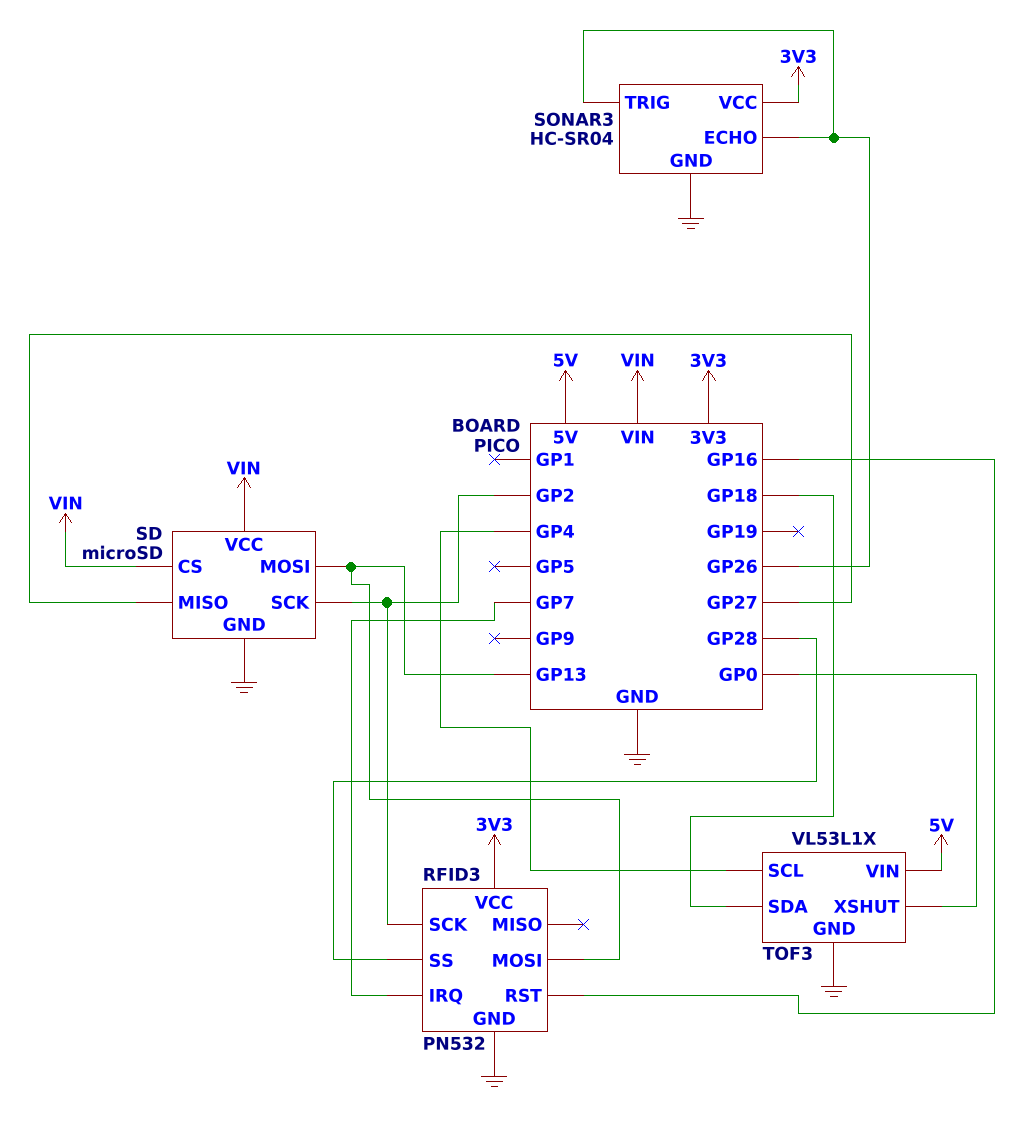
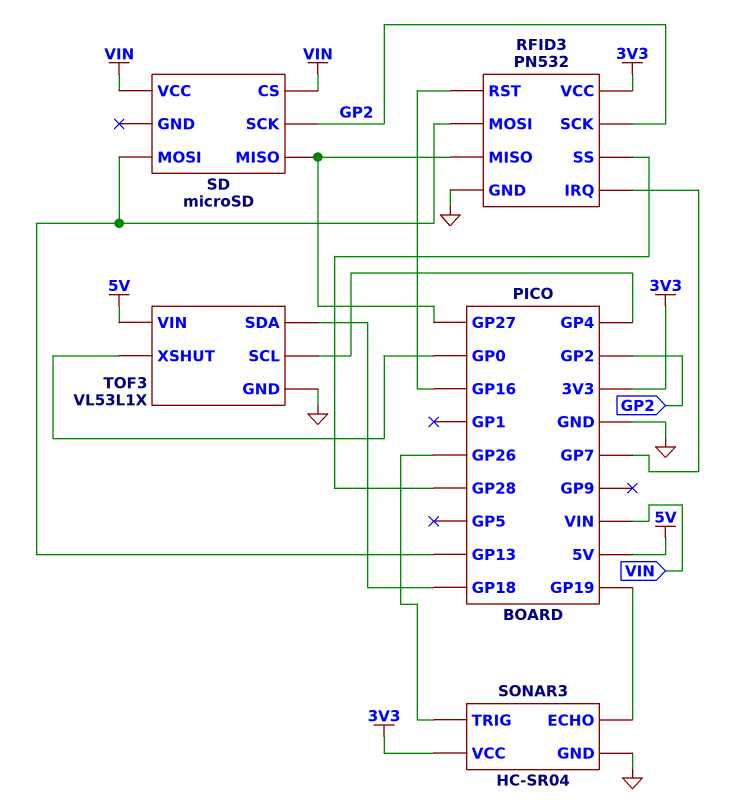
RFID3 pin MISO: none -> GP27
SD pin GND: GND -> none
SONAR3 pin ECHO: GP26 -> GP19

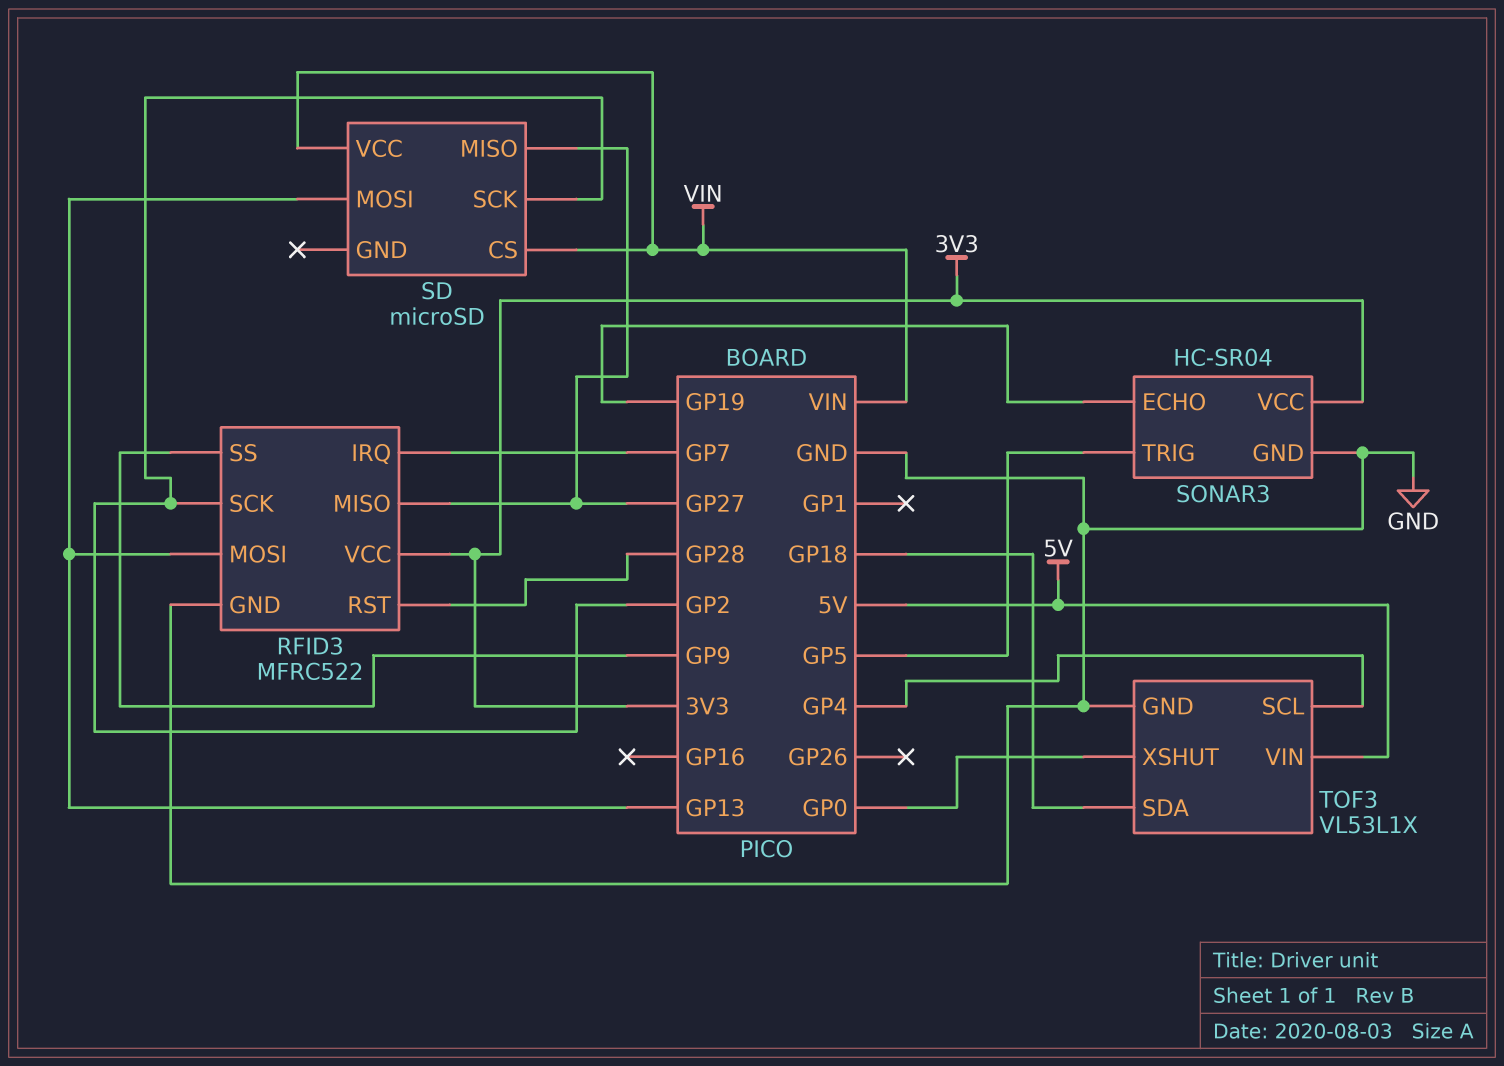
RFID3: PN532 -> MFRC522
RFID3 pin RST: GP16 -> GP28
RFID3 pin SS: GP28 -> GP9
SONAR3 pin TRIG: GP26 -> GP5

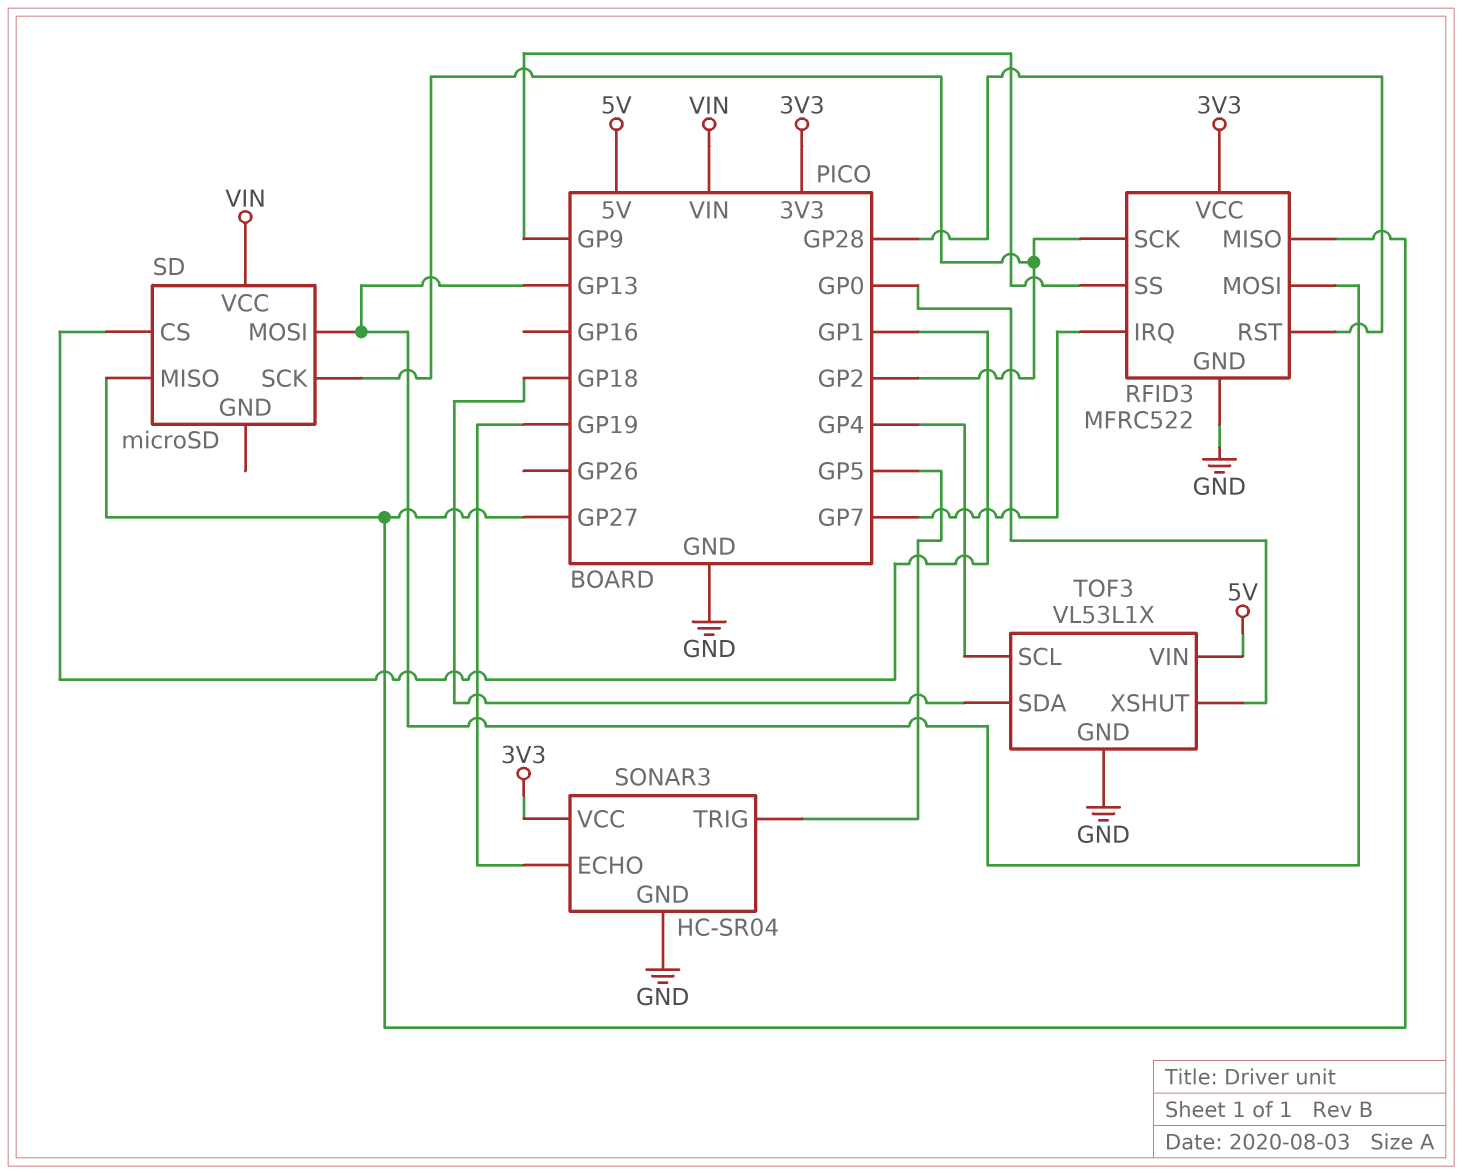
SD pin CS: VIN -> GP1

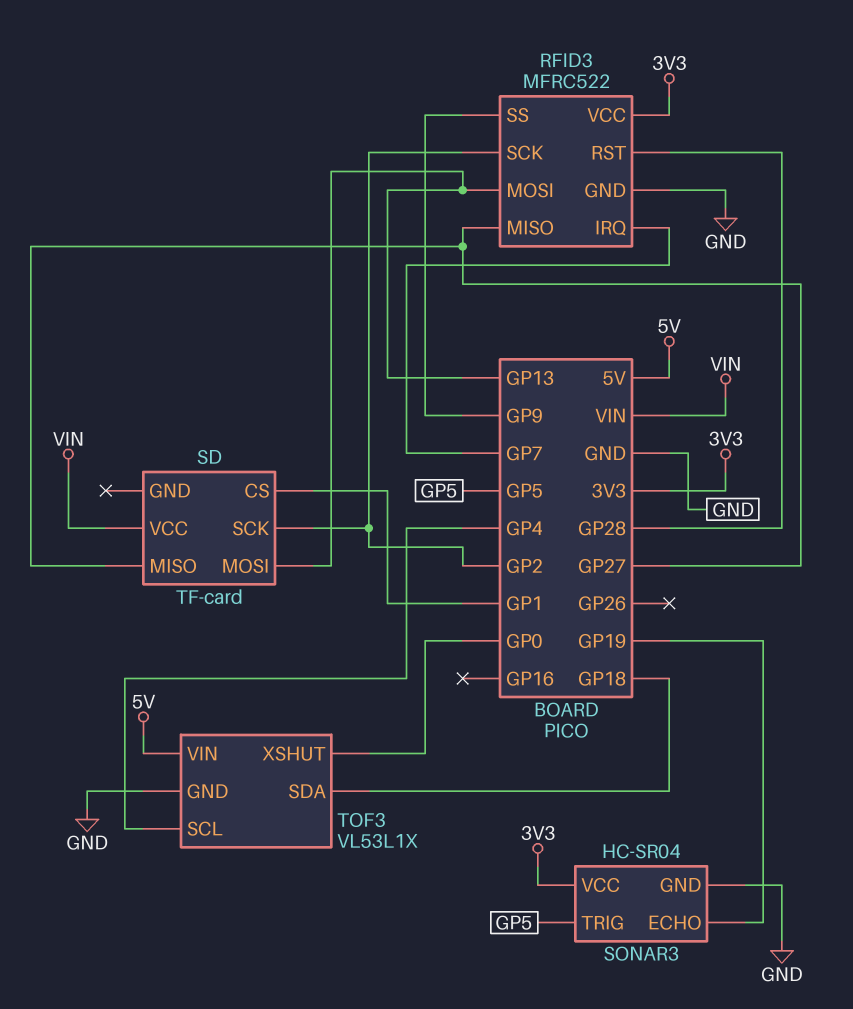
SD: microSD -> TF-card

